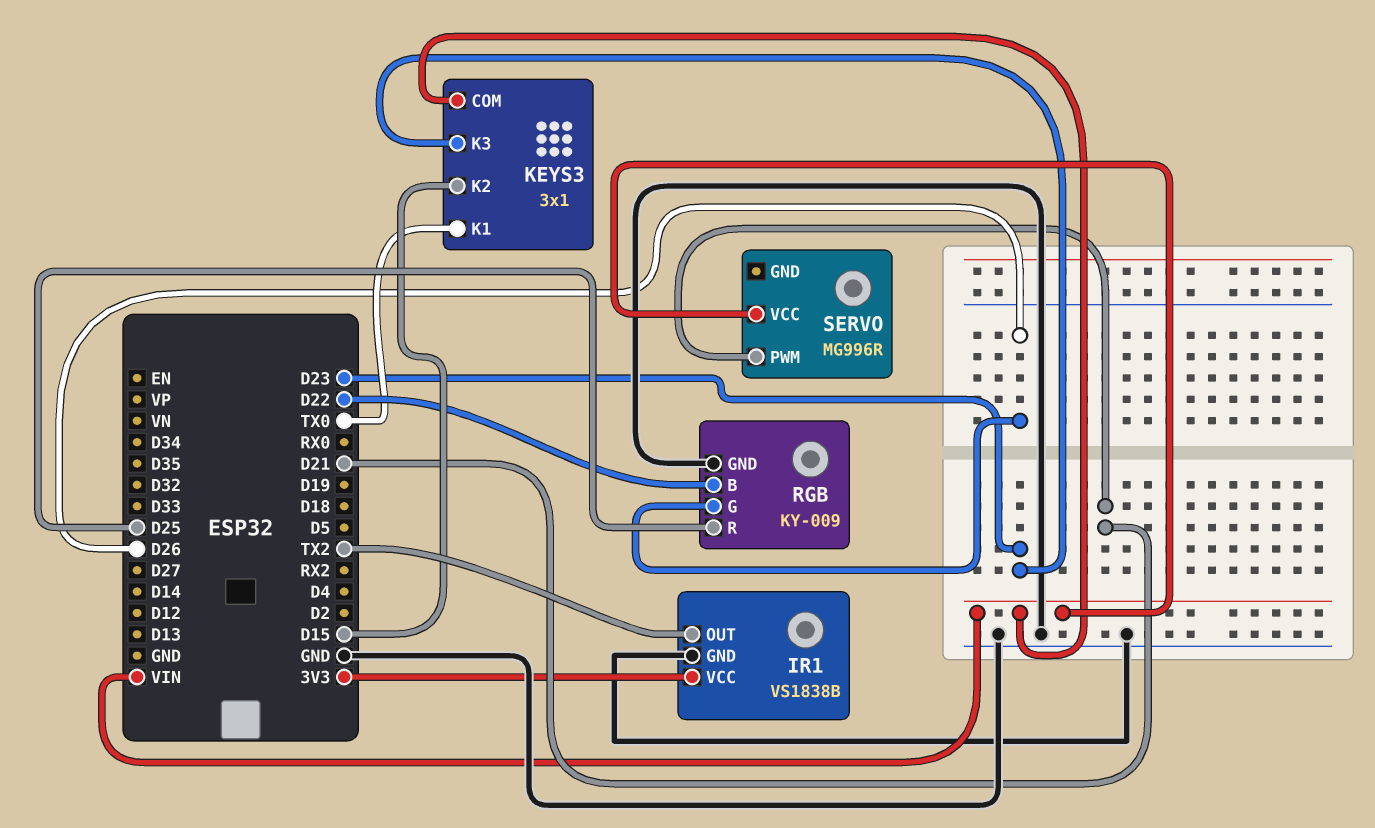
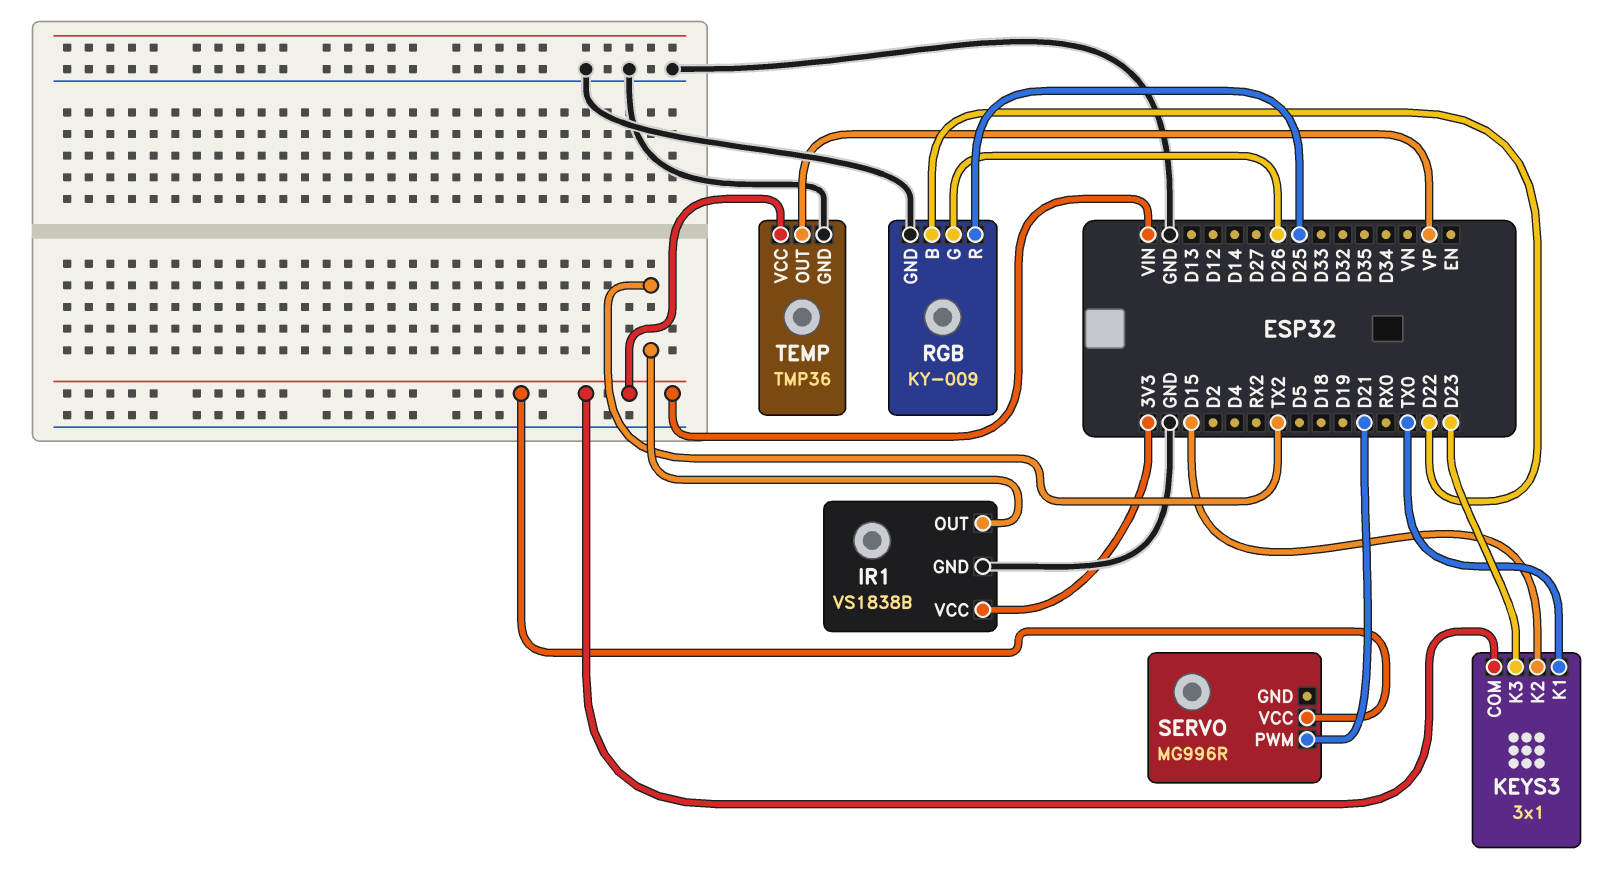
TEMP: none -> TMP36
TEMP pin GND: none -> GND
TEMP pin OUT: none -> VP
TEMP pin VCC: none -> VIN

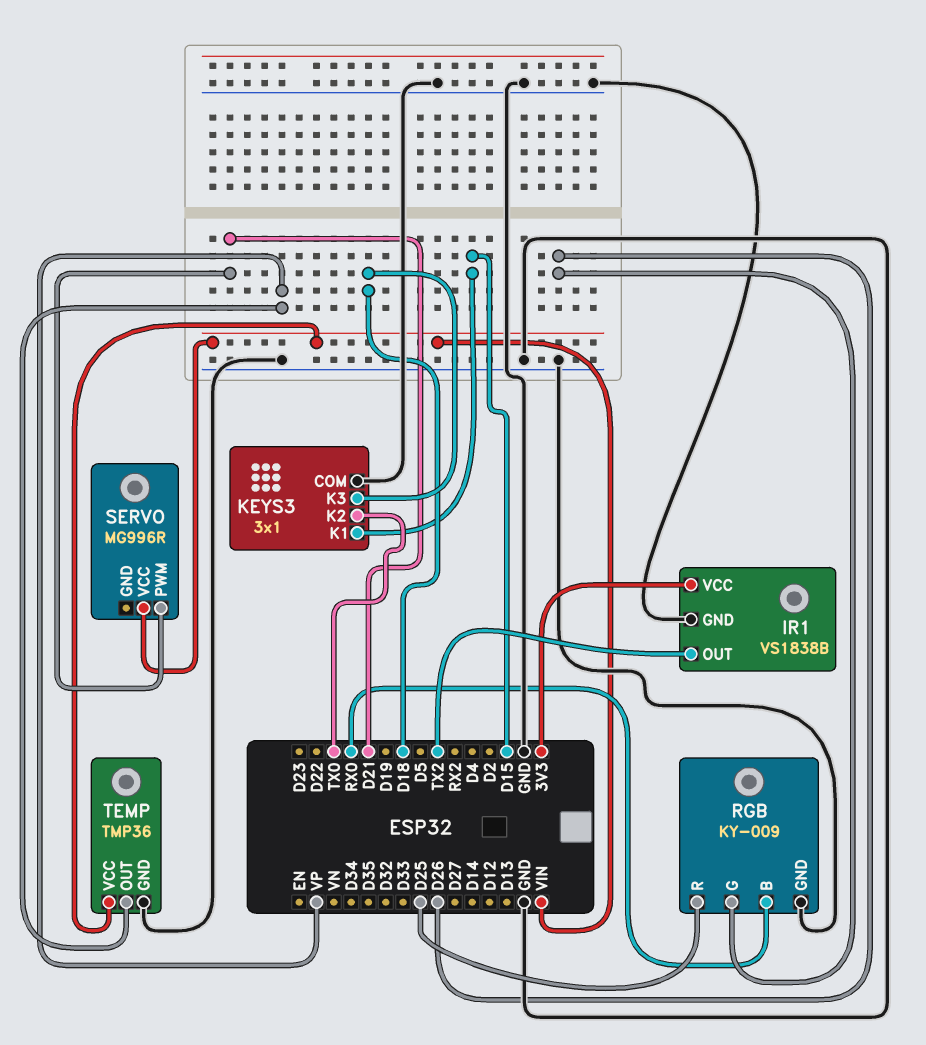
KEYS3 pin COM: VIN -> GND
KEYS3 pin K1: TX0 -> D15
KEYS3 pin K2: D15 -> TX0
KEYS3 pin K3: D23 -> D18
RGB pin B: D22 -> RX0

